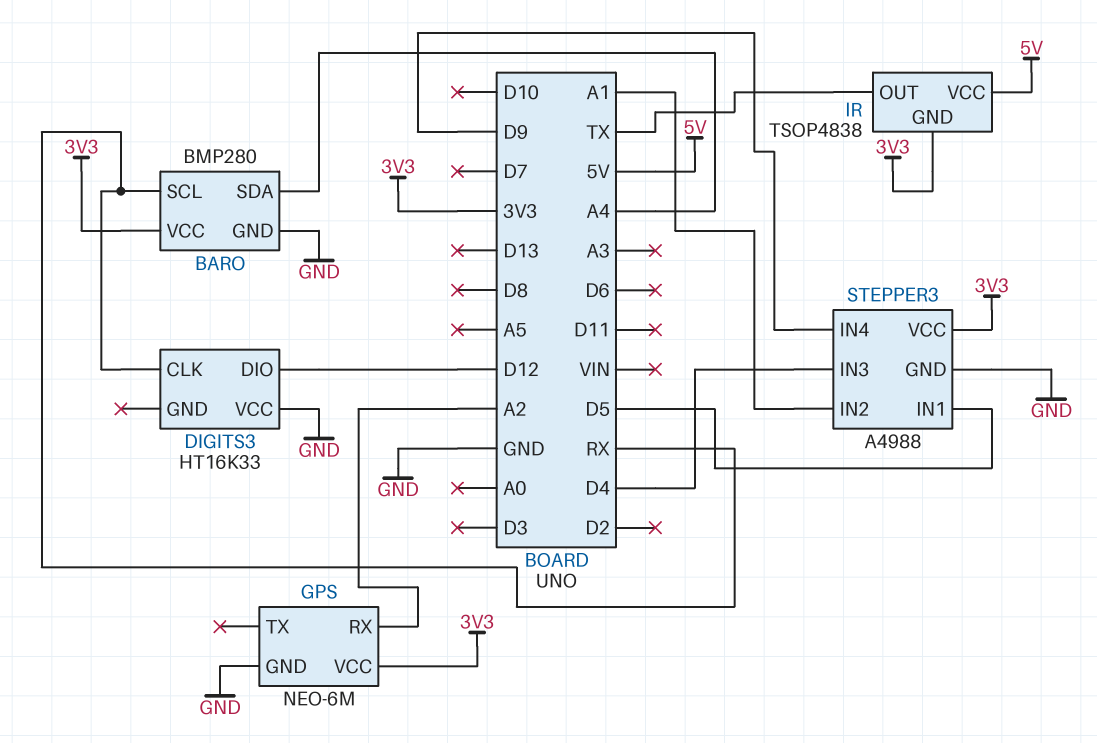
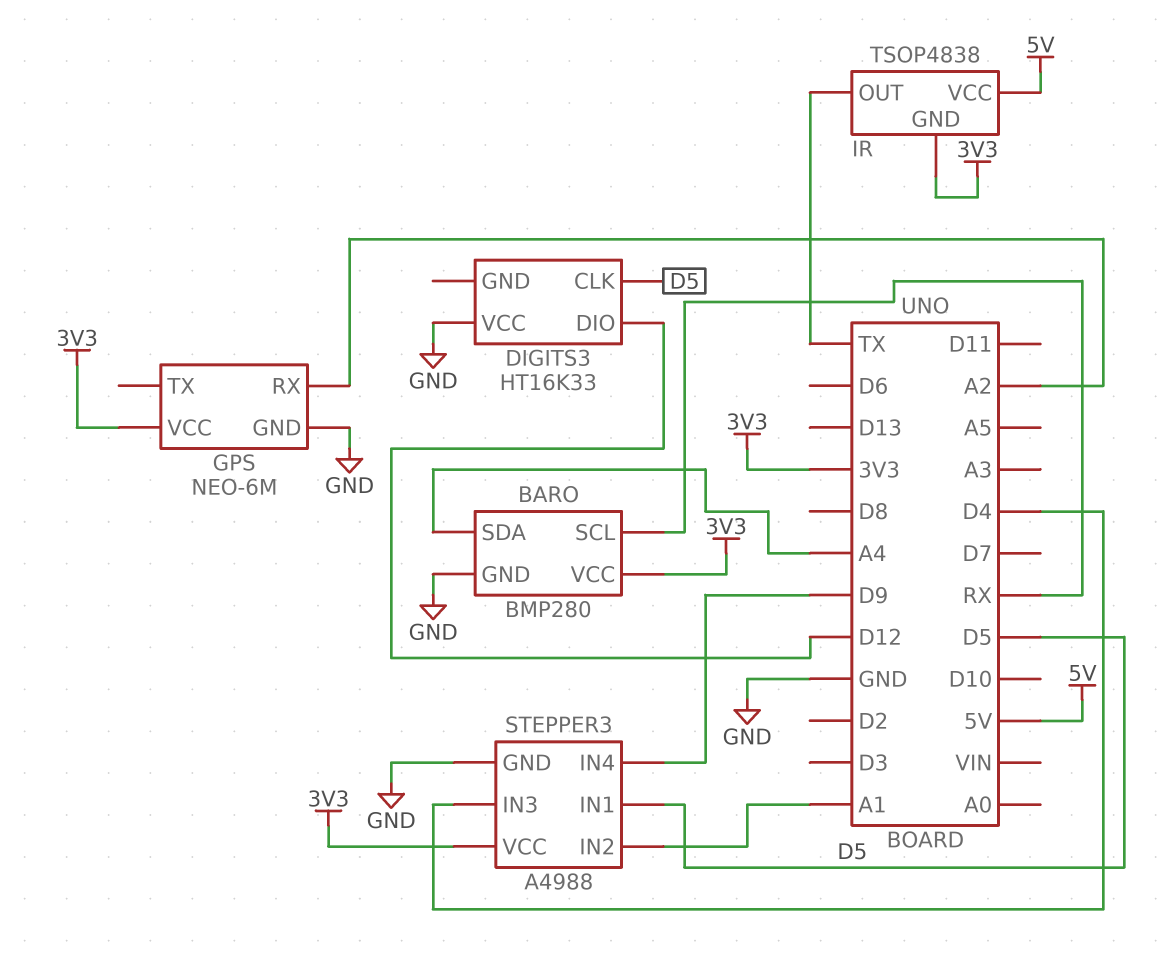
DIGITS3 pin CLK: RX -> D5

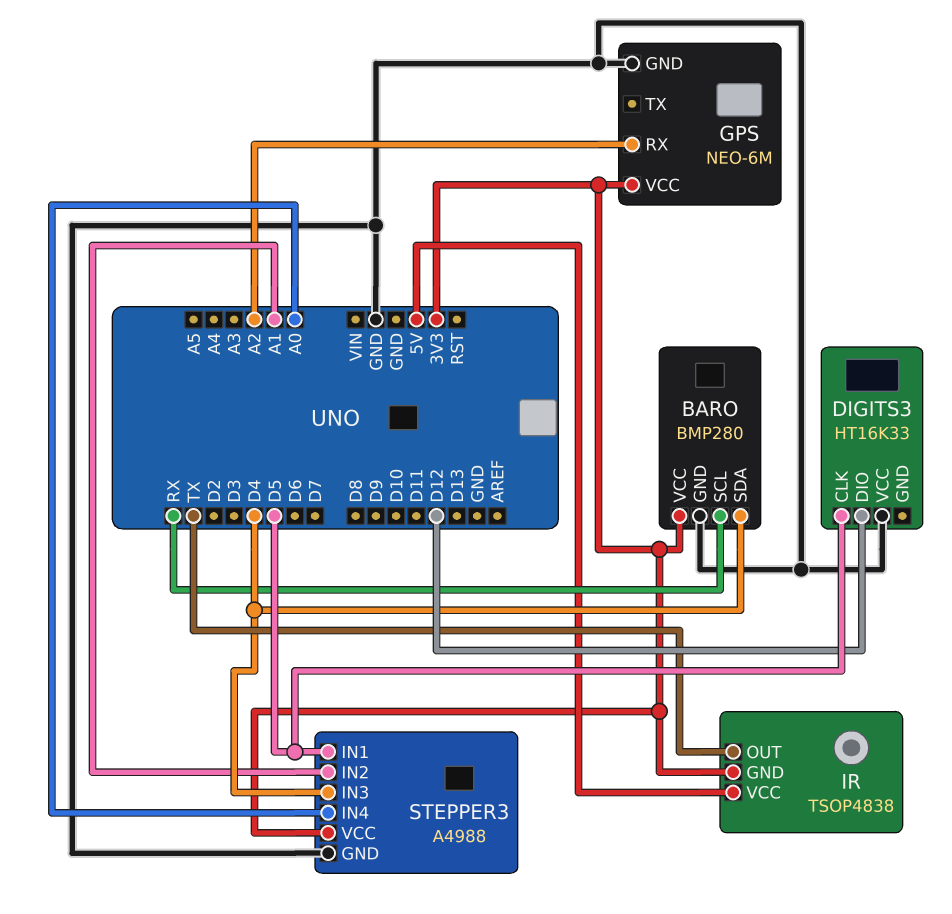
BARO pin SDA: A4 -> D4
STEPPER3 pin IN4: D9 -> A0

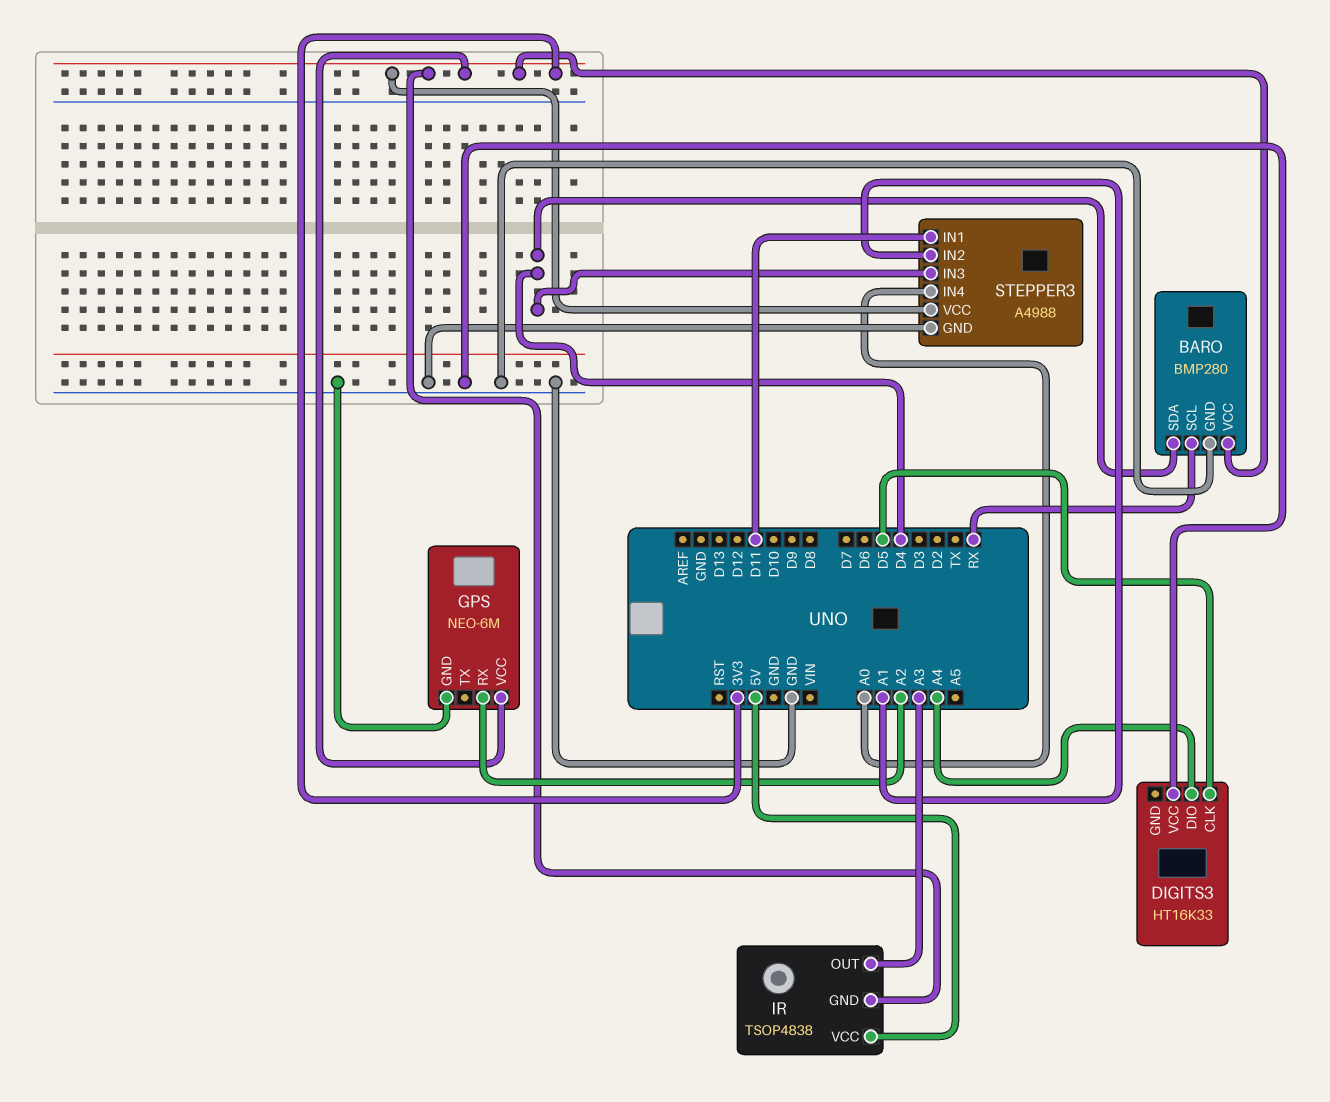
DIGITS3 pin DIO: D12 -> A4
IR pin OUT: TX -> A3
STEPPER3 pin IN1: D5 -> D11

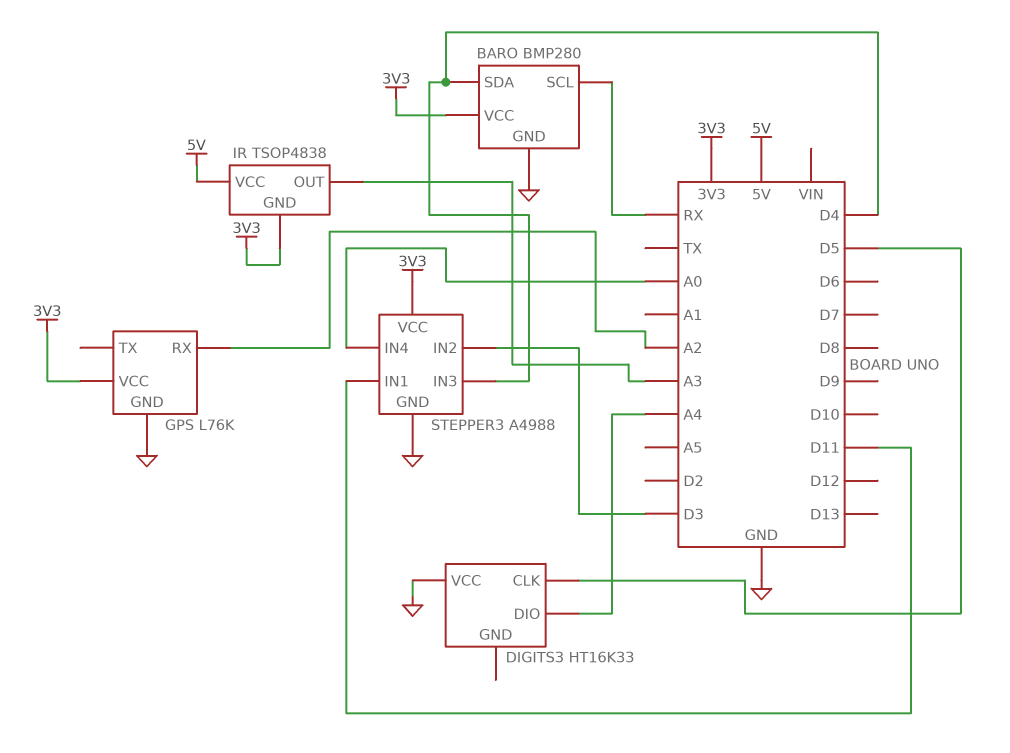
GPS: NEO-6M -> L76K
STEPPER3 pin IN2: A1 -> D3

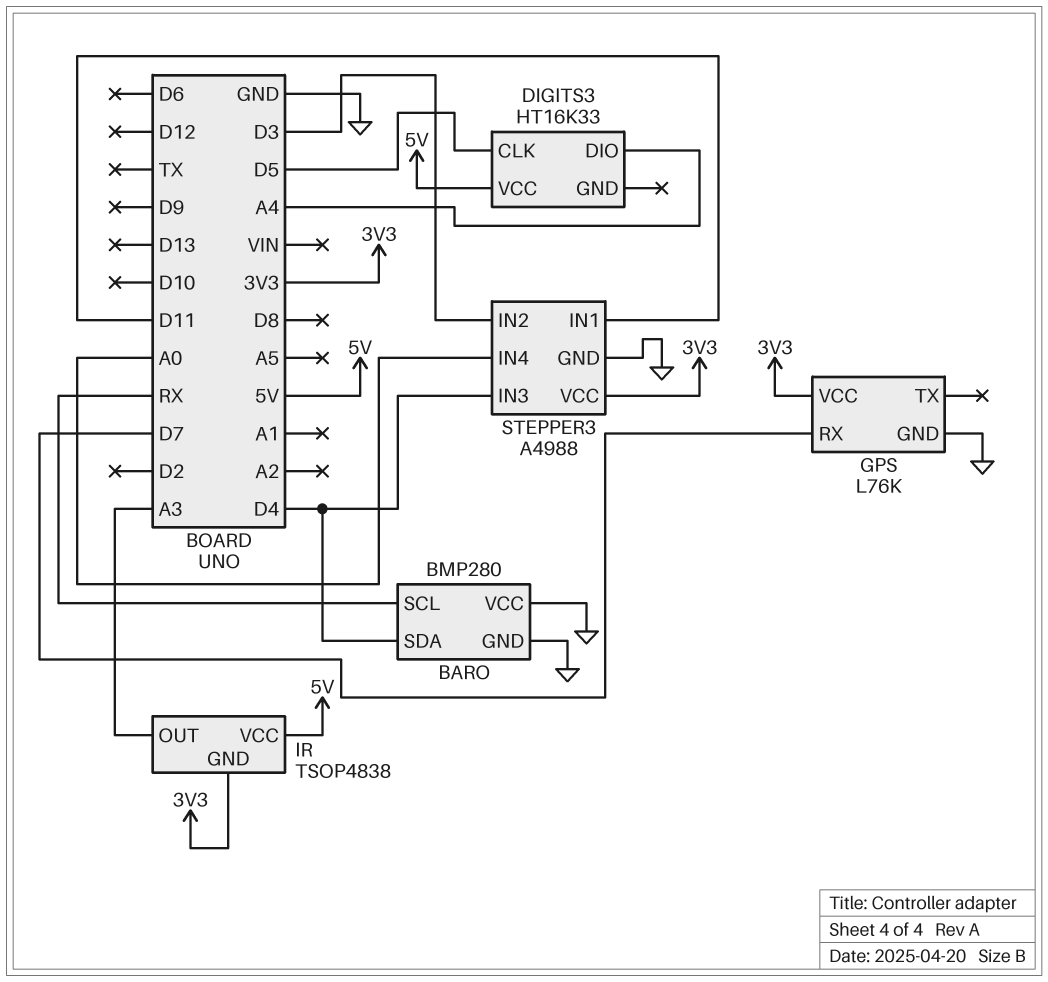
BARO pin VCC: 3V3 -> GND
DIGITS3 pin VCC: GND -> 5V
GPS pin RX: A2 -> D7

